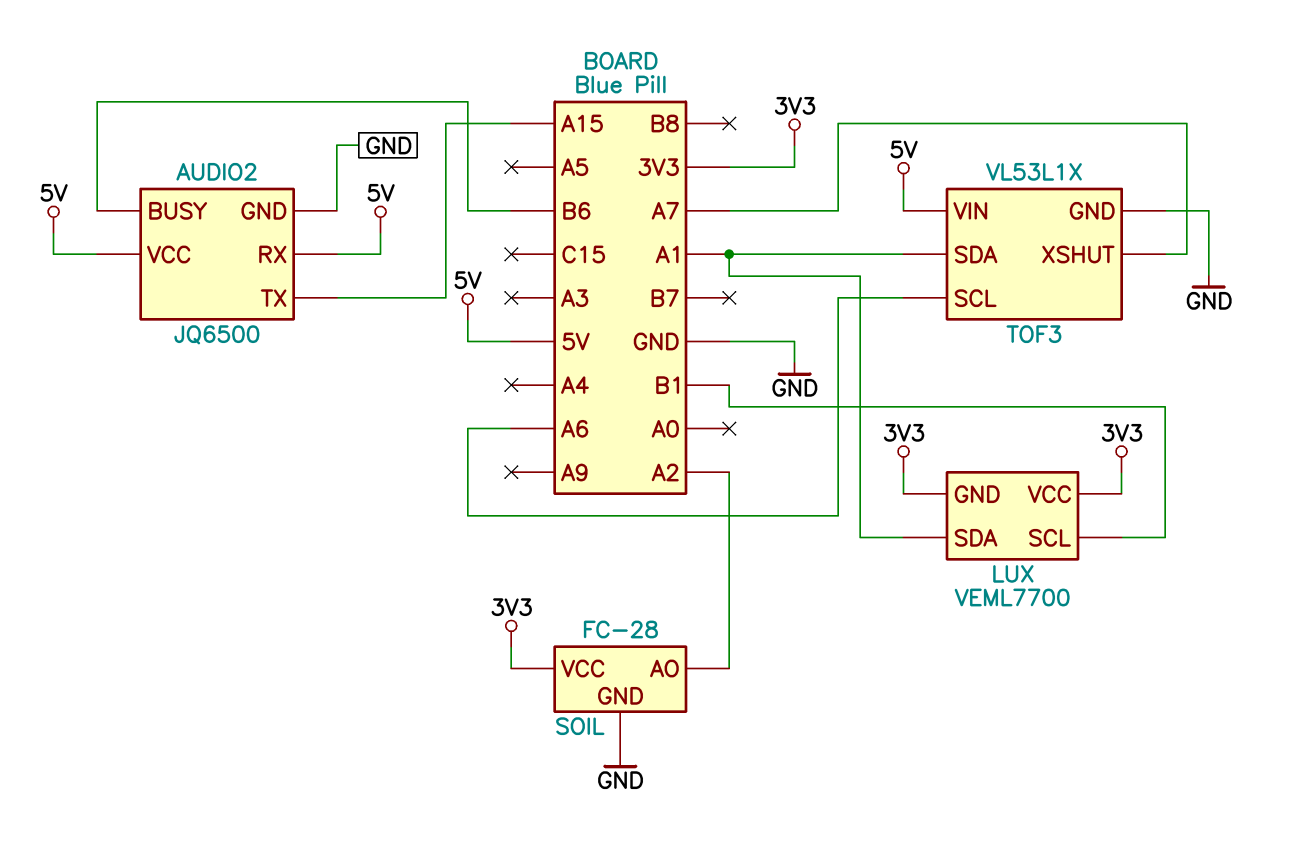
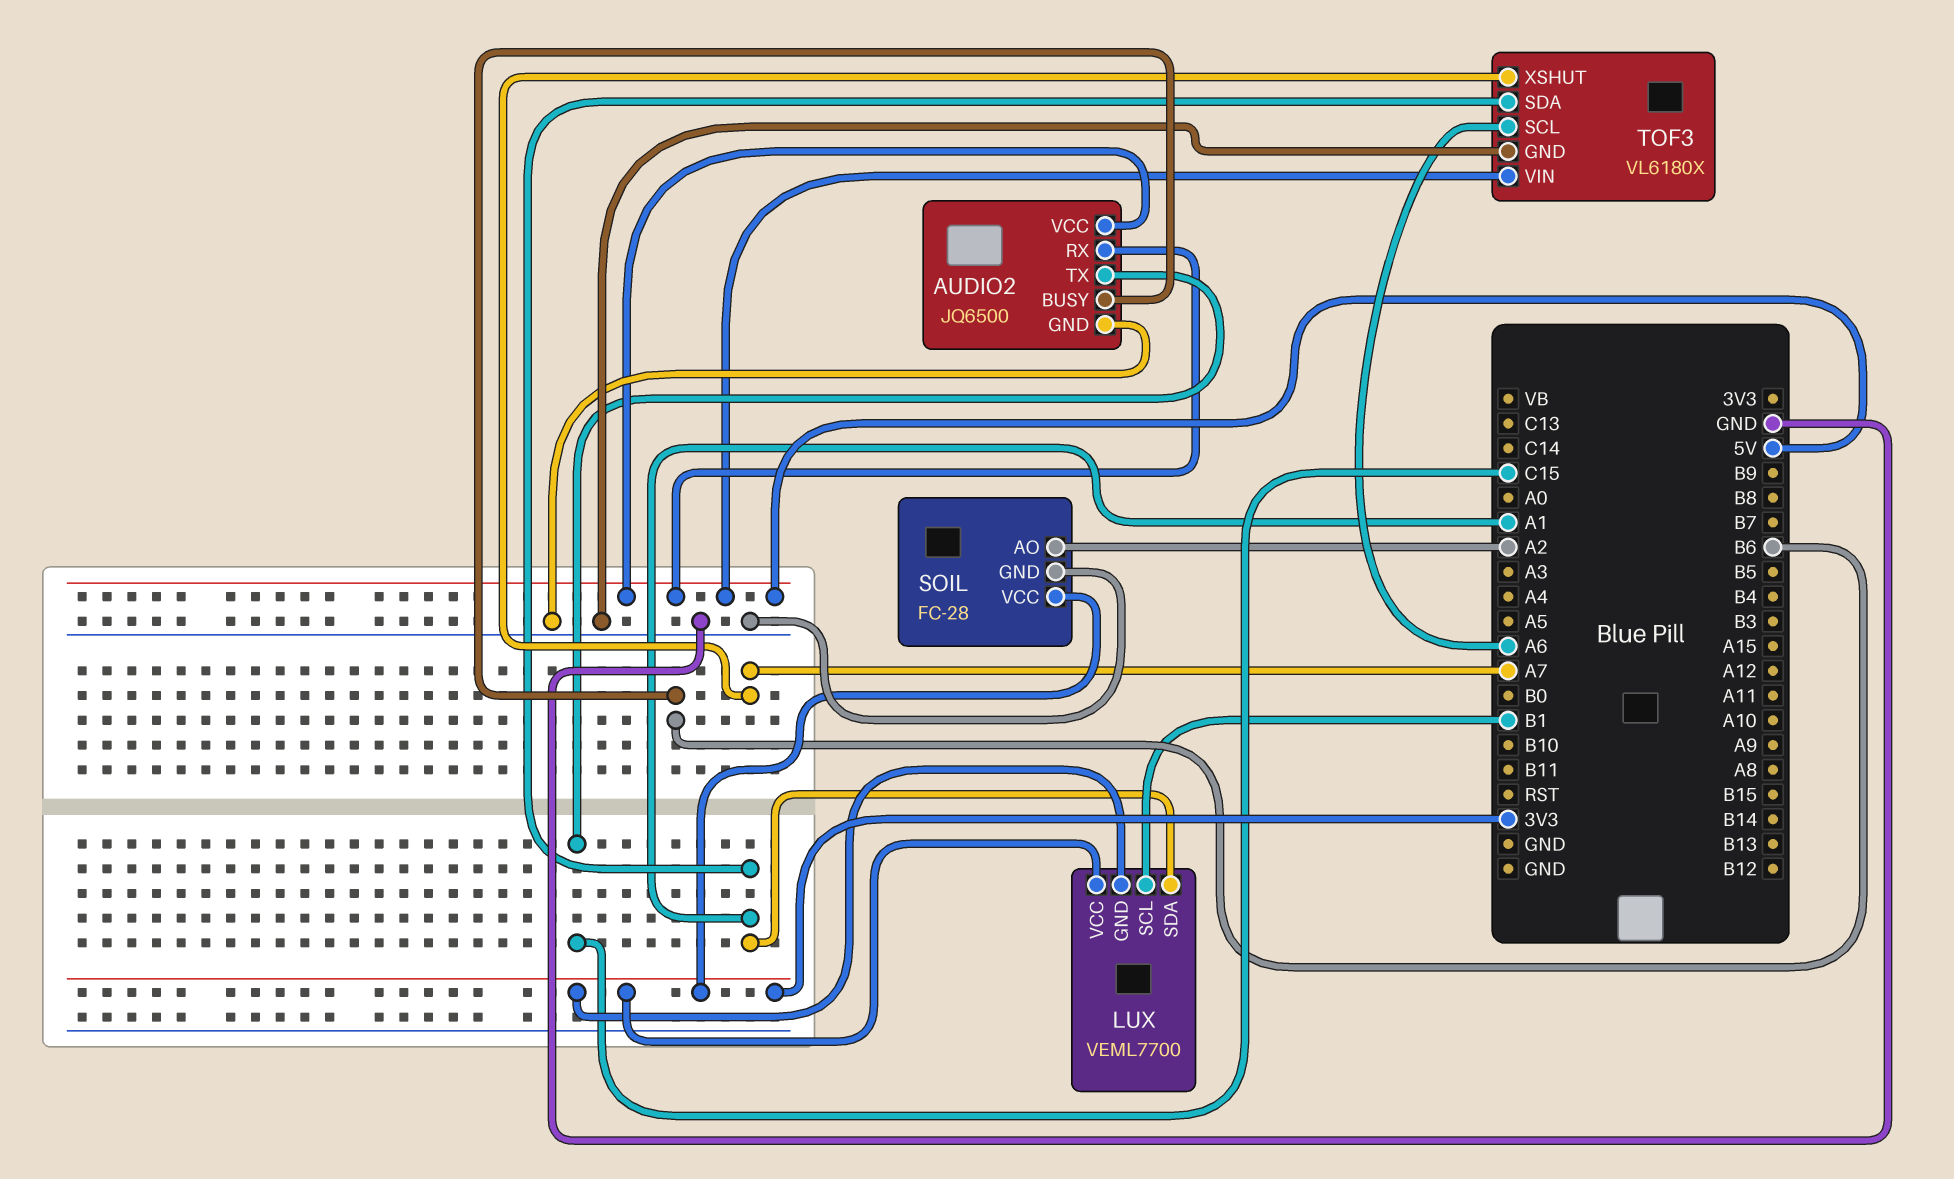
AUDIO2 pin TX: A15 -> C15
TOF3: VL53L1X -> VL6180X

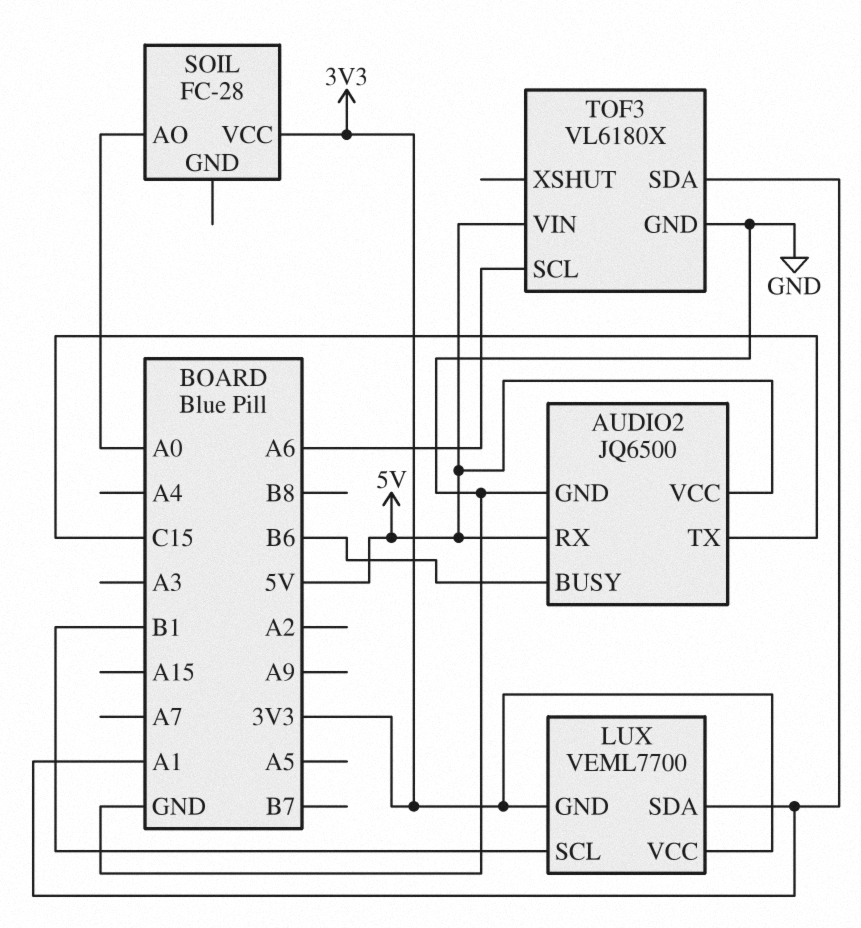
SOIL pin AO: A2 -> A0
SOIL pin GND: GND -> none
TOF3 pin XSHUT: A7 -> none

